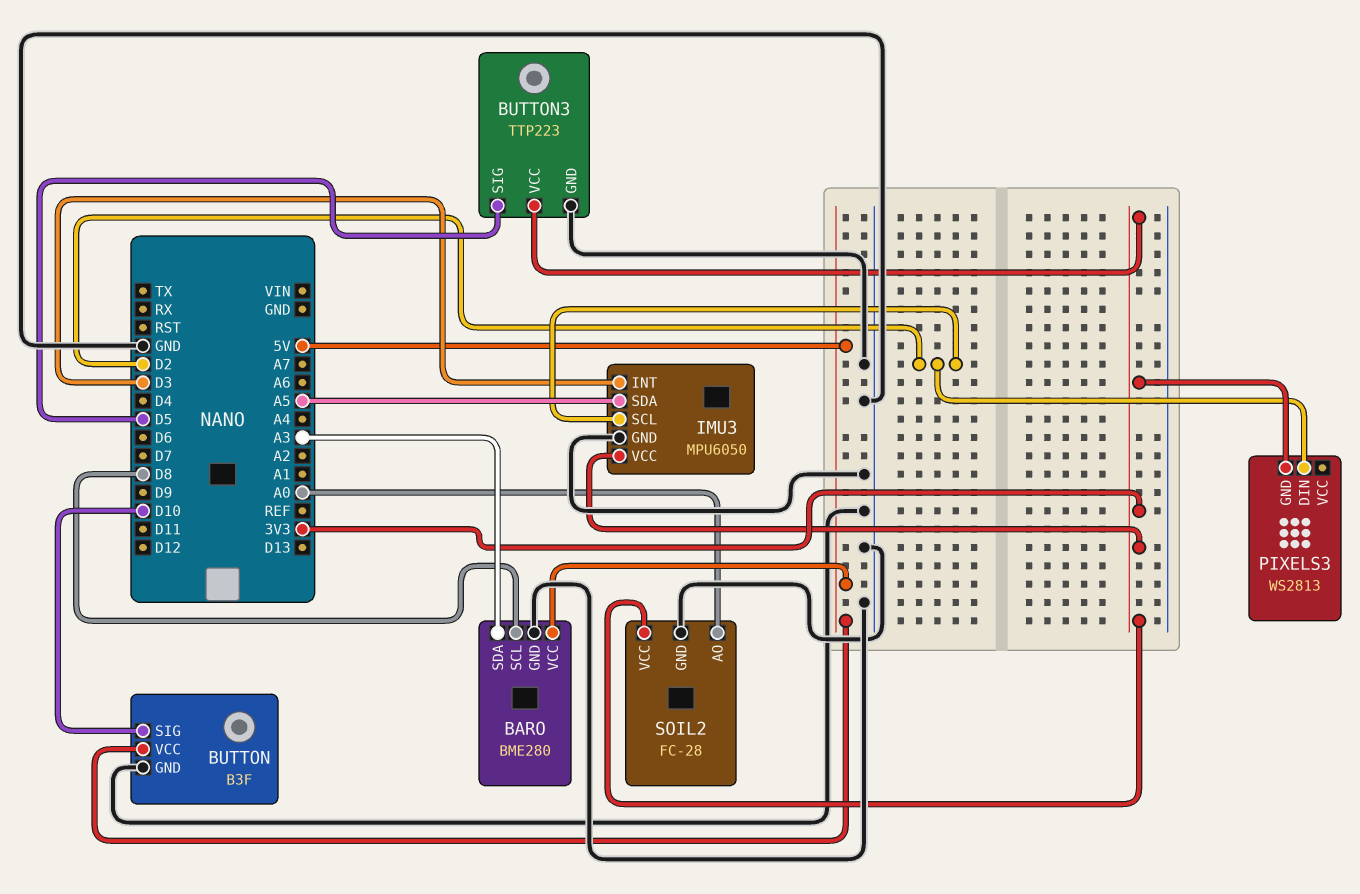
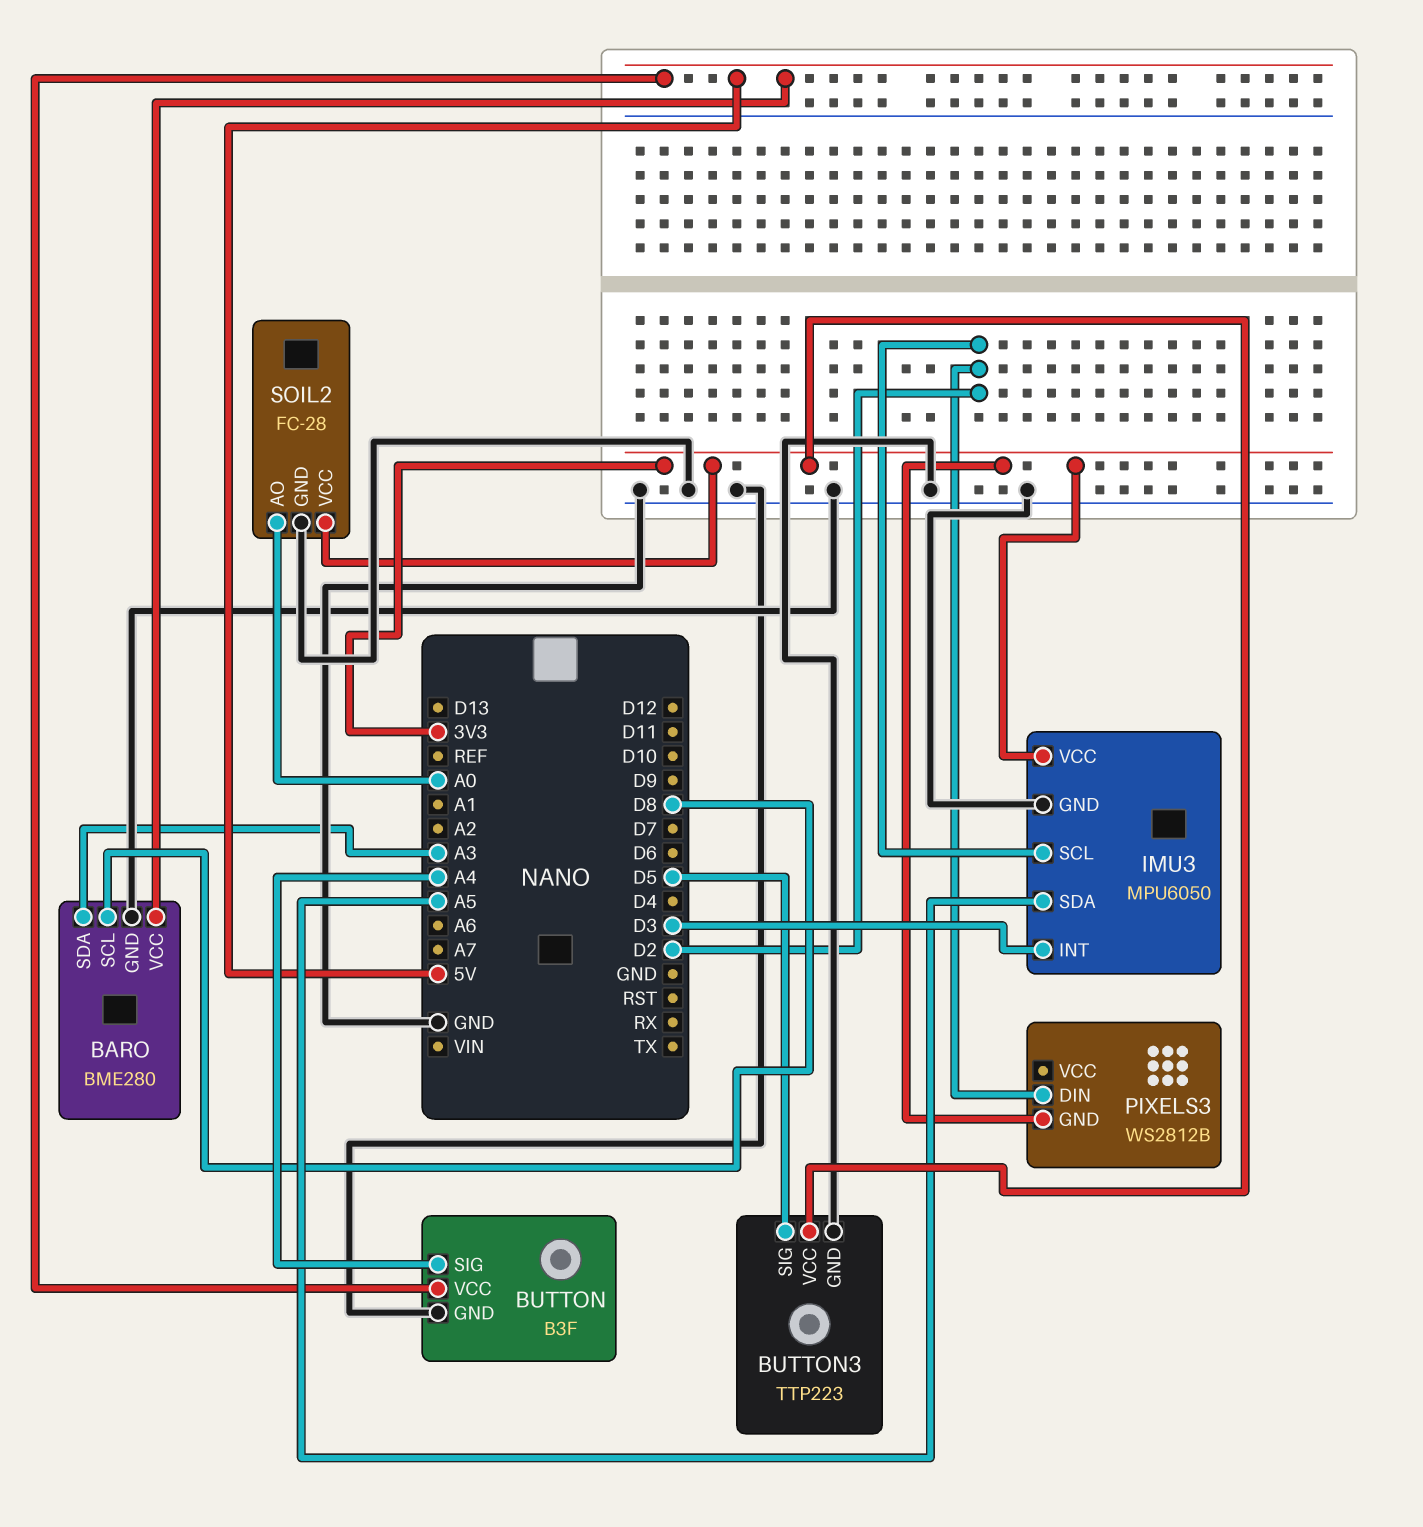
BUTTON pin SIG: D10 -> A4
PIXELS3: WS2813 -> WS2812B

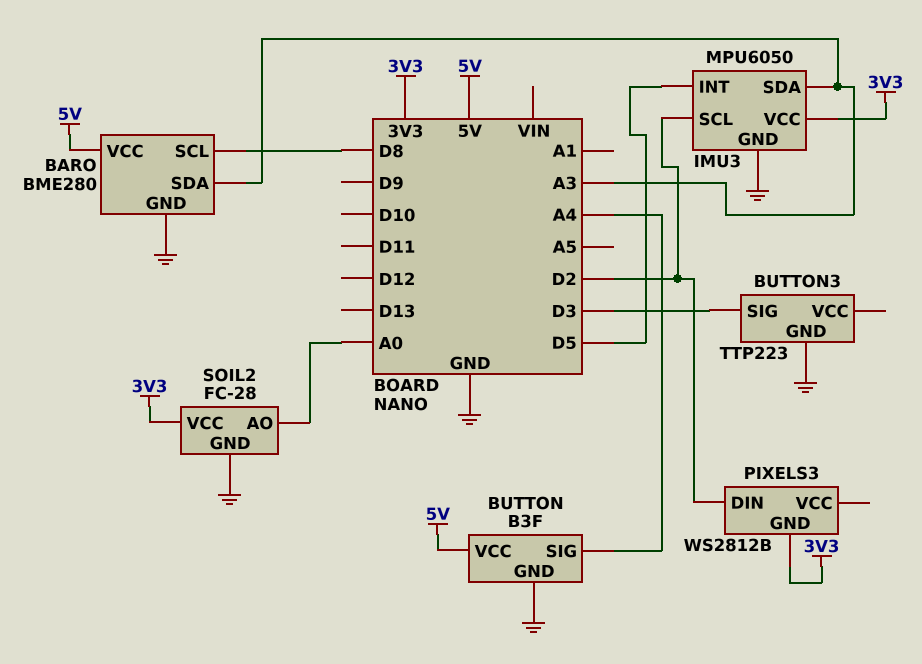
BUTTON3 pin SIG: D5 -> D3
BUTTON3 pin VCC: 3V3 -> none
IMU3 pin INT: D3 -> D5
IMU3 pin SDA: A5 -> A3

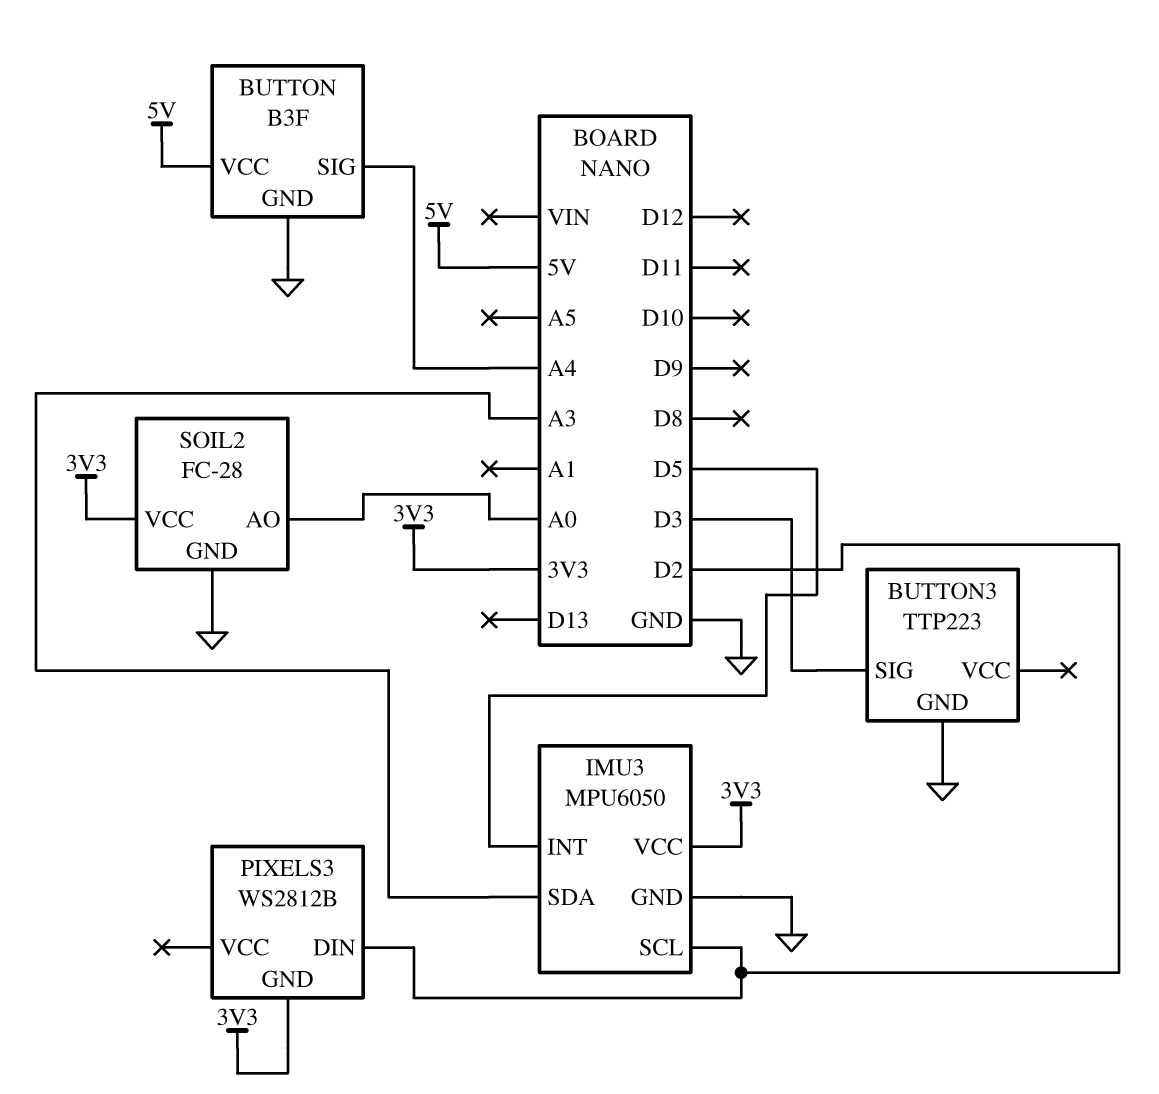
BARO: BME280 -> none
BARO pin GND: GND -> none
BARO pin SCL: D8 -> none
BARO pin SDA: A3 -> none
BARO pin VCC: 5V -> none

